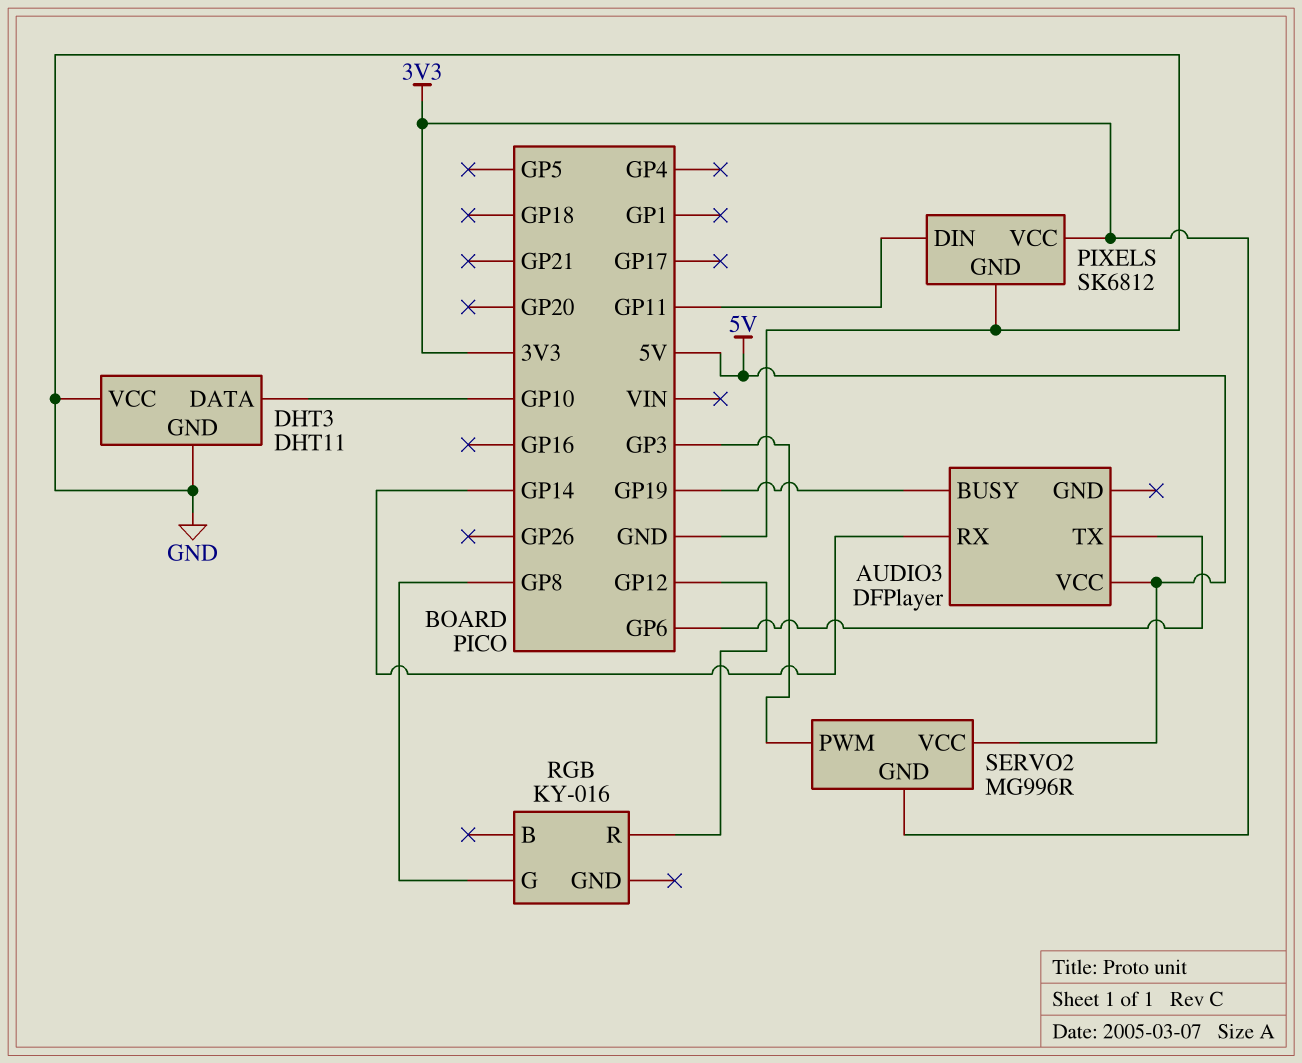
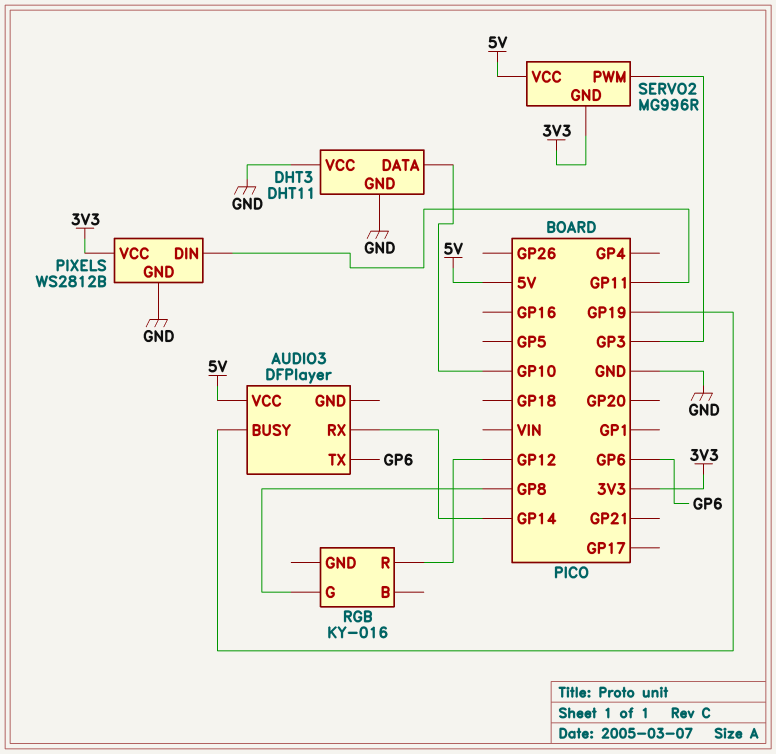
PIXELS: SK6812 -> WS2812B

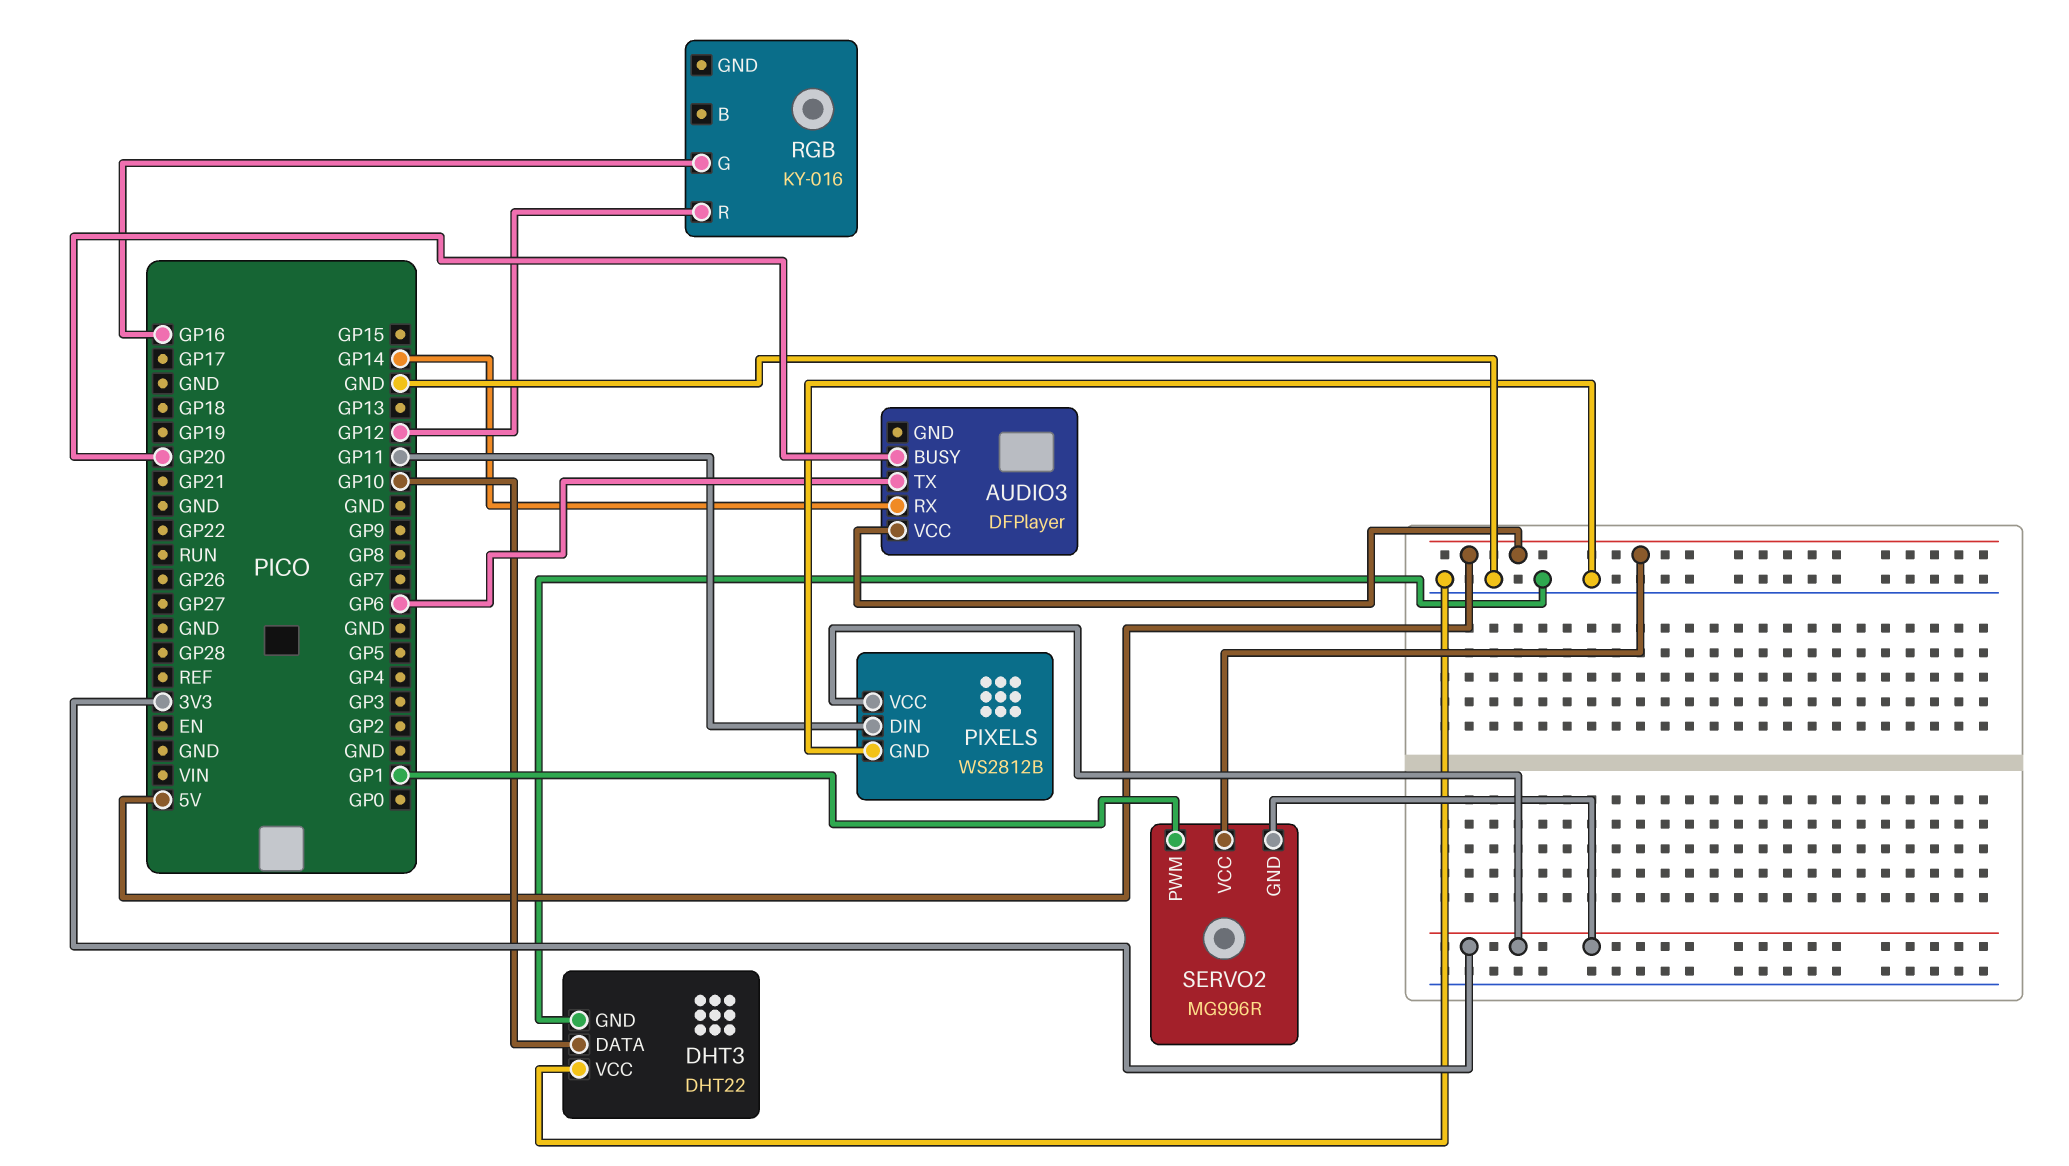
AUDIO3 pin BUSY: GP19 -> GP20
DHT3: DHT11 -> DHT22
RGB pin G: GP8 -> GP16
SERVO2 pin PWM: GP3 -> GP1

